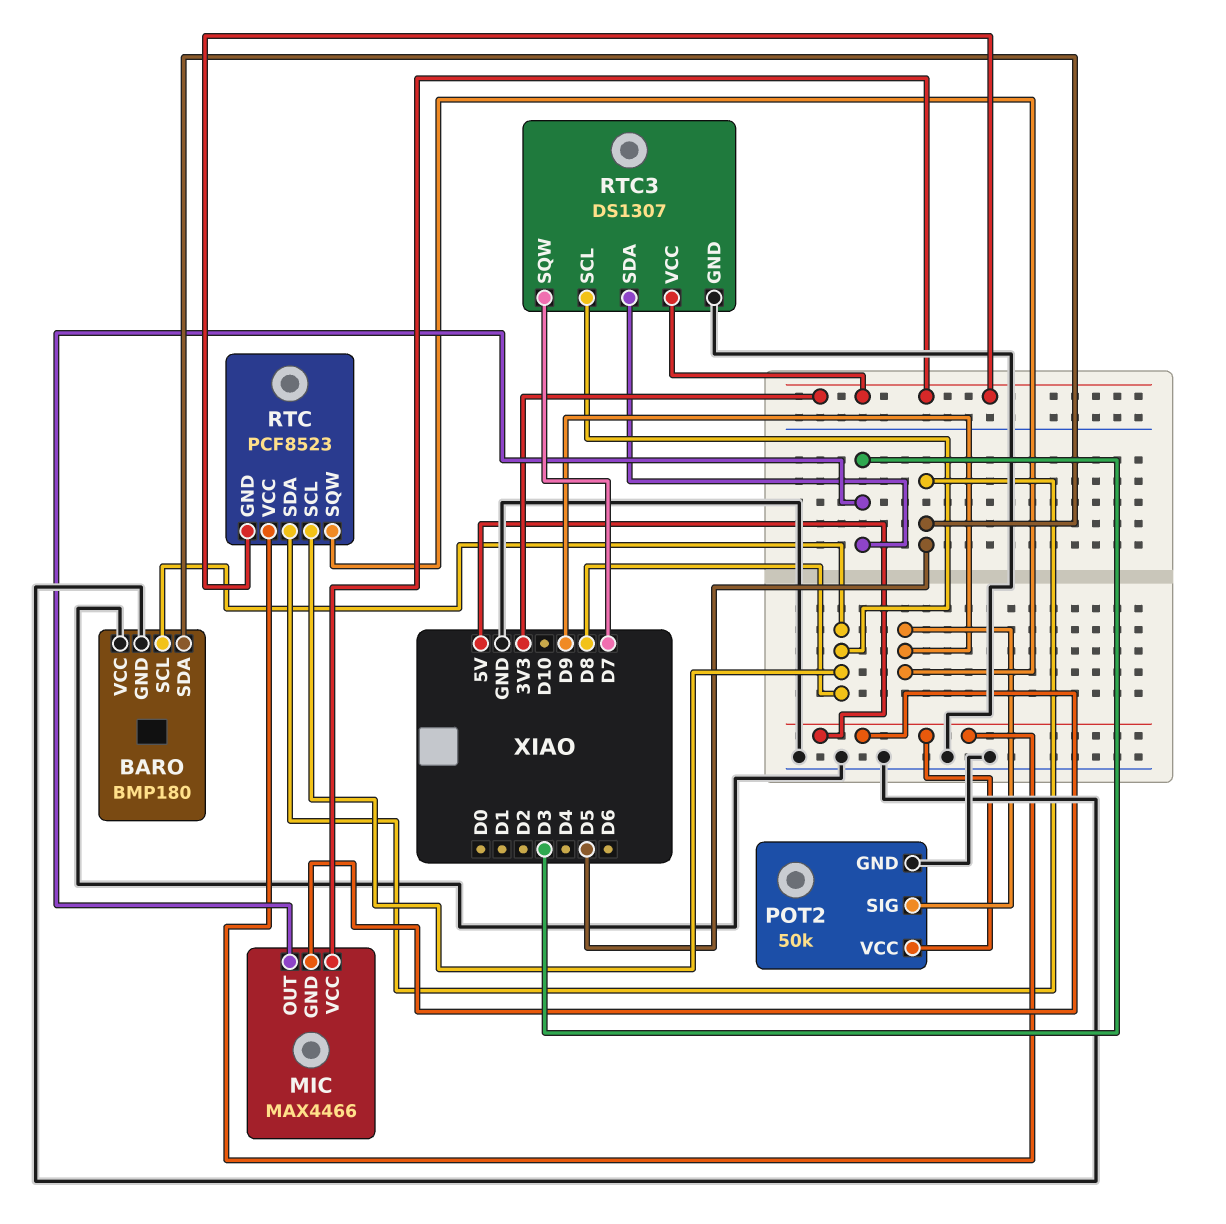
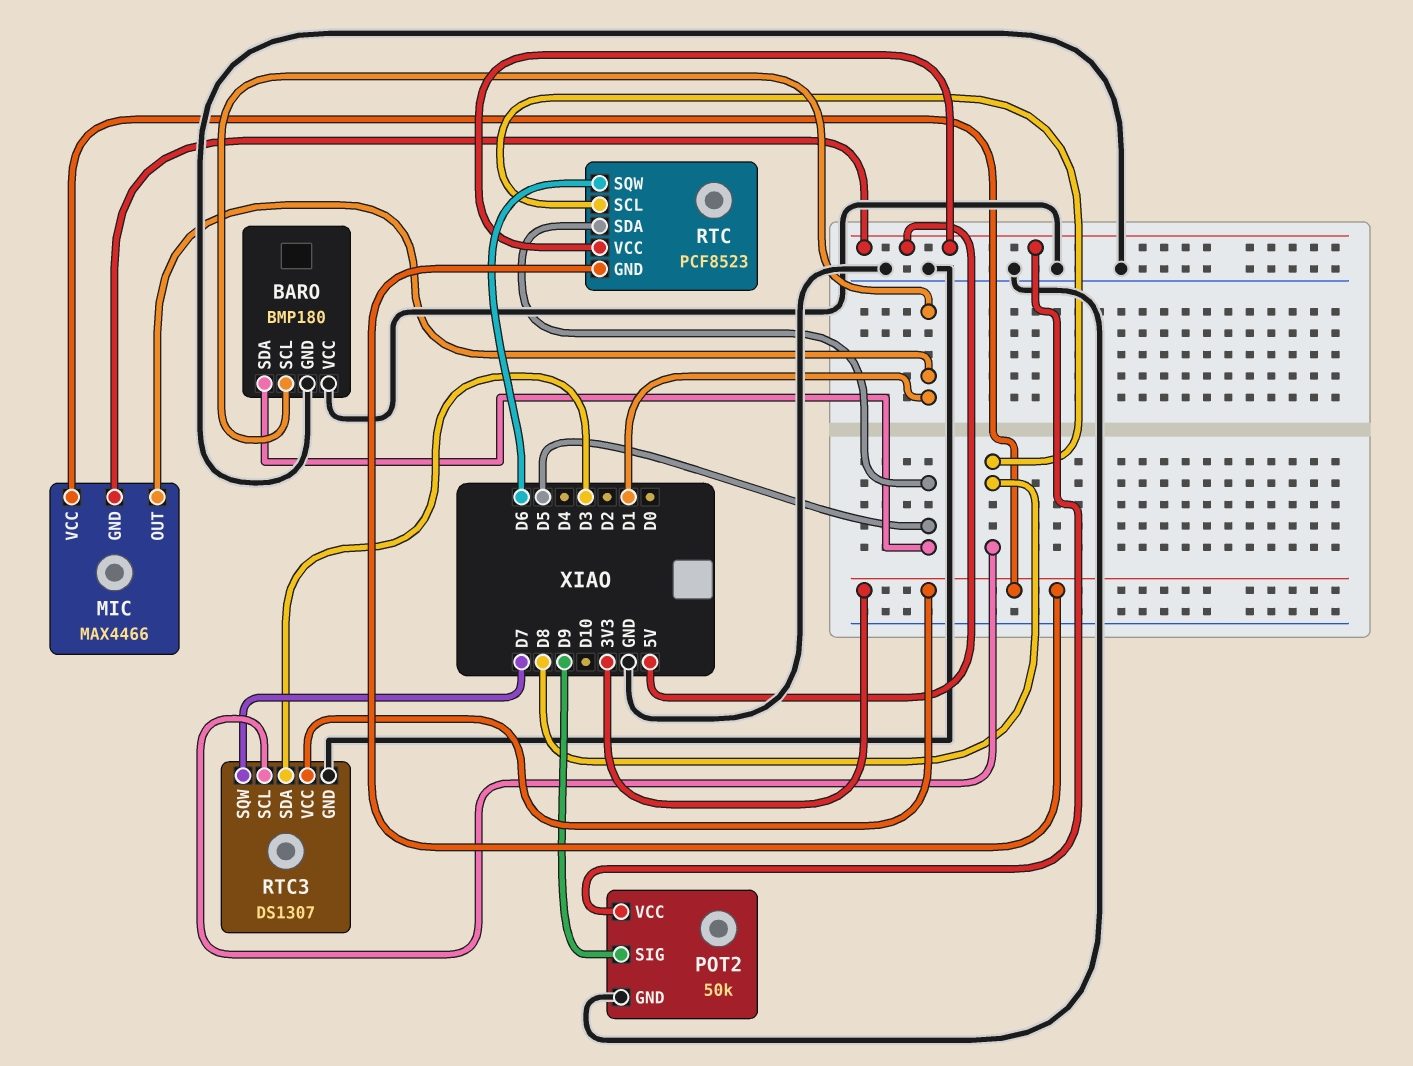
BARO pin SCL: D8 -> D1
MIC pin OUT: D3 -> D1
RTC pin SQW: D9 -> D6

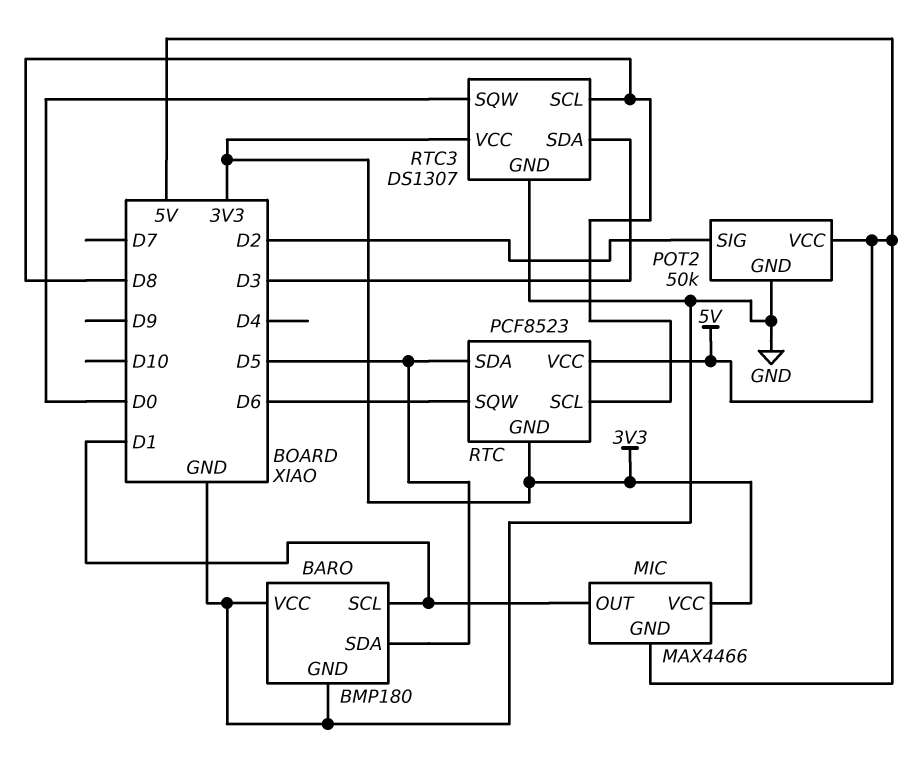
POT2 pin SIG: D9 -> D2
RTC3 pin SQW: D7 -> D0

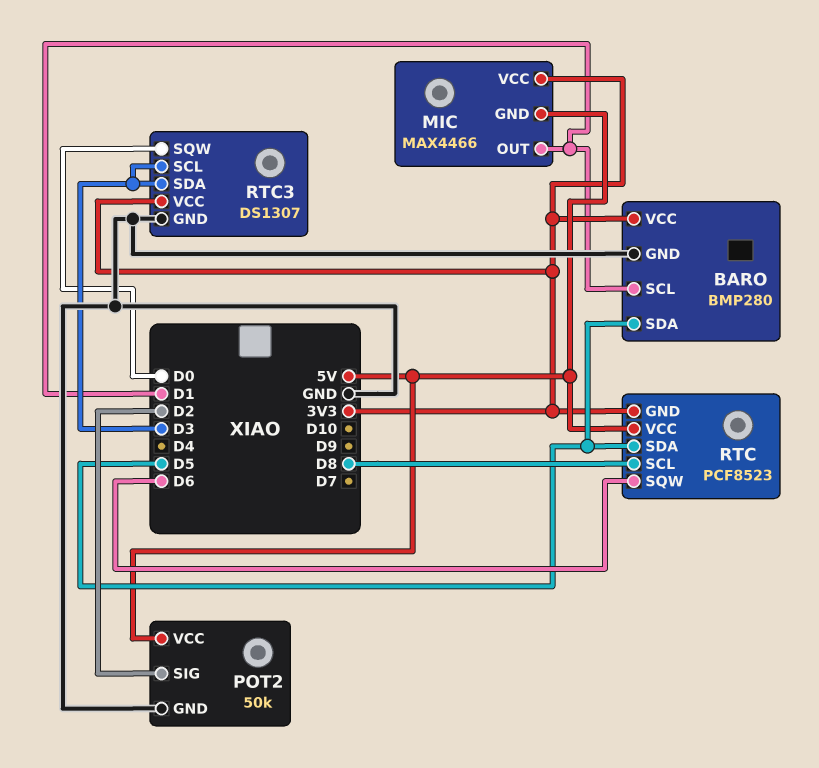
BARO: BMP180 -> BMP280
BARO pin VCC: GND -> 3V3
RTC3 pin SCL: D8 -> D3

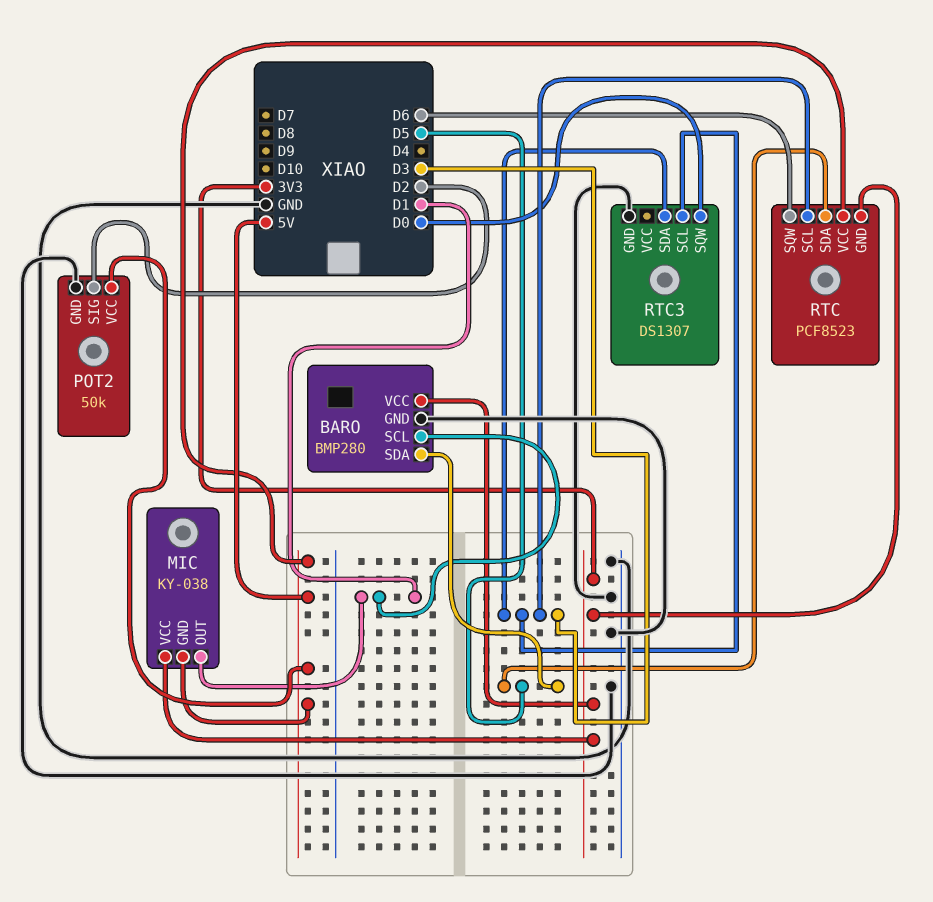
MIC: MAX4466 -> KY-038
RTC pin SCL: D8 -> D3
RTC3 pin VCC: 3V3 -> none

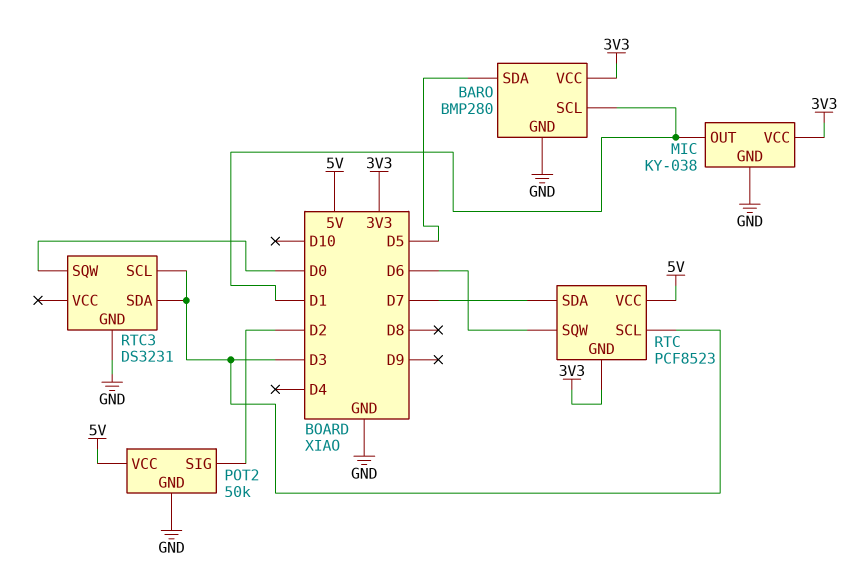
MIC pin GND: 5V -> GND
RTC pin SDA: D5 -> D7
RTC3: DS1307 -> DS3231

